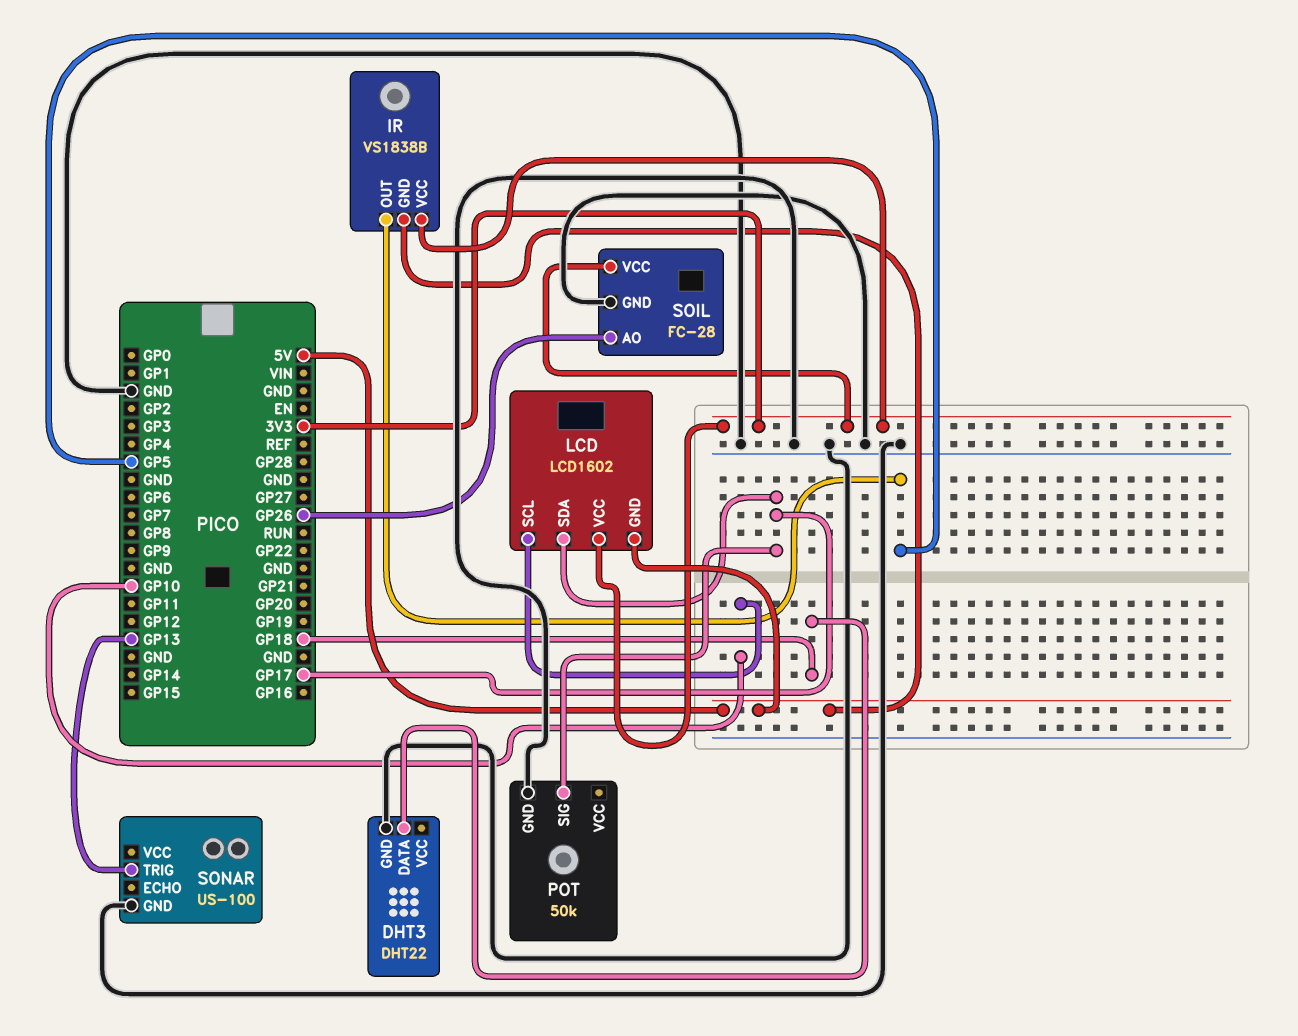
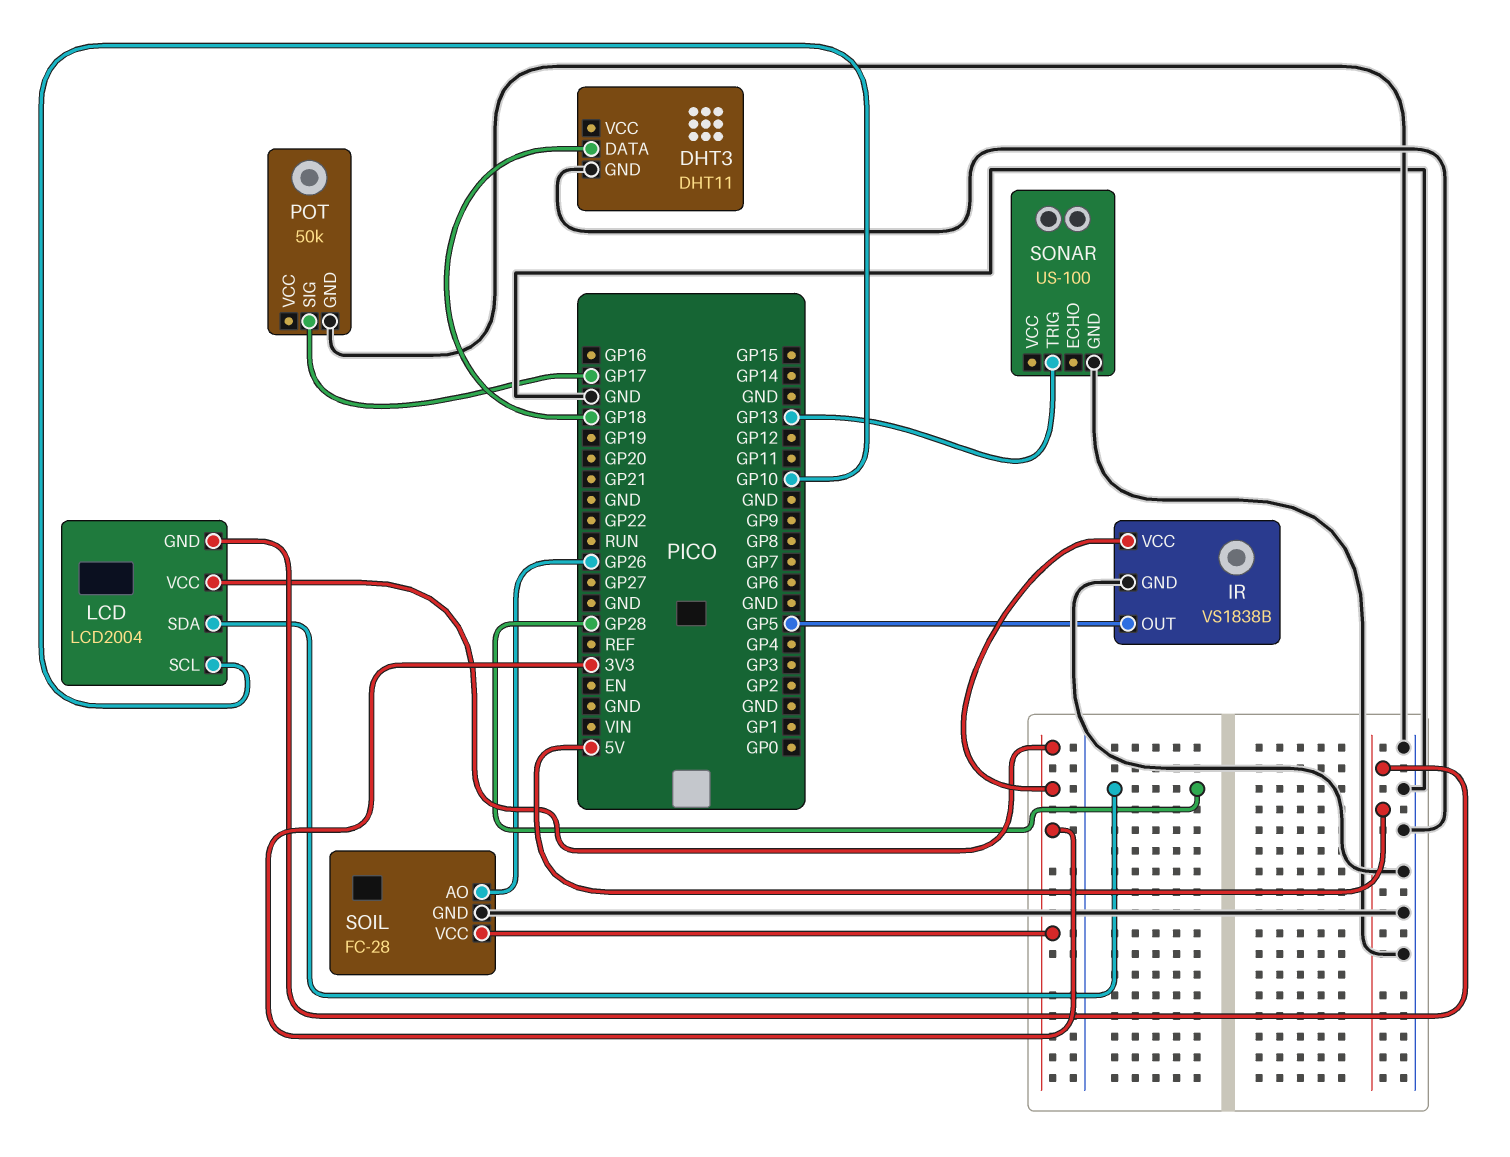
DHT3: DHT22 -> DHT11
IR pin GND: 5V -> GND
LCD: LCD1602 -> LCD2004
LCD pin SDA: GP17 -> GP28

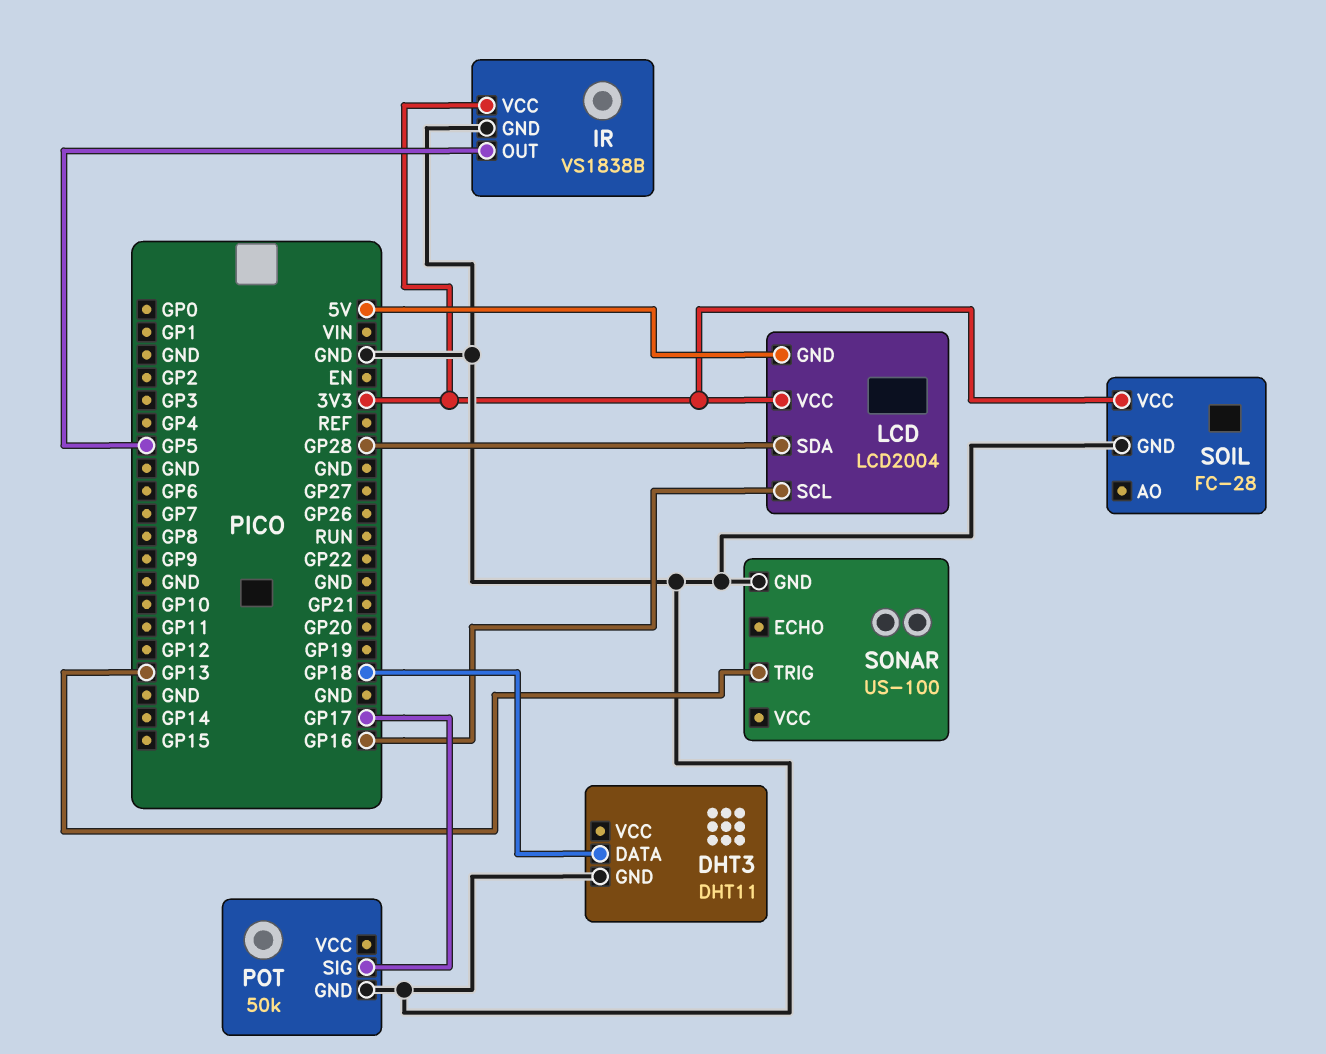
LCD pin SCL: GP10 -> GP16
SOIL pin AO: GP26 -> none

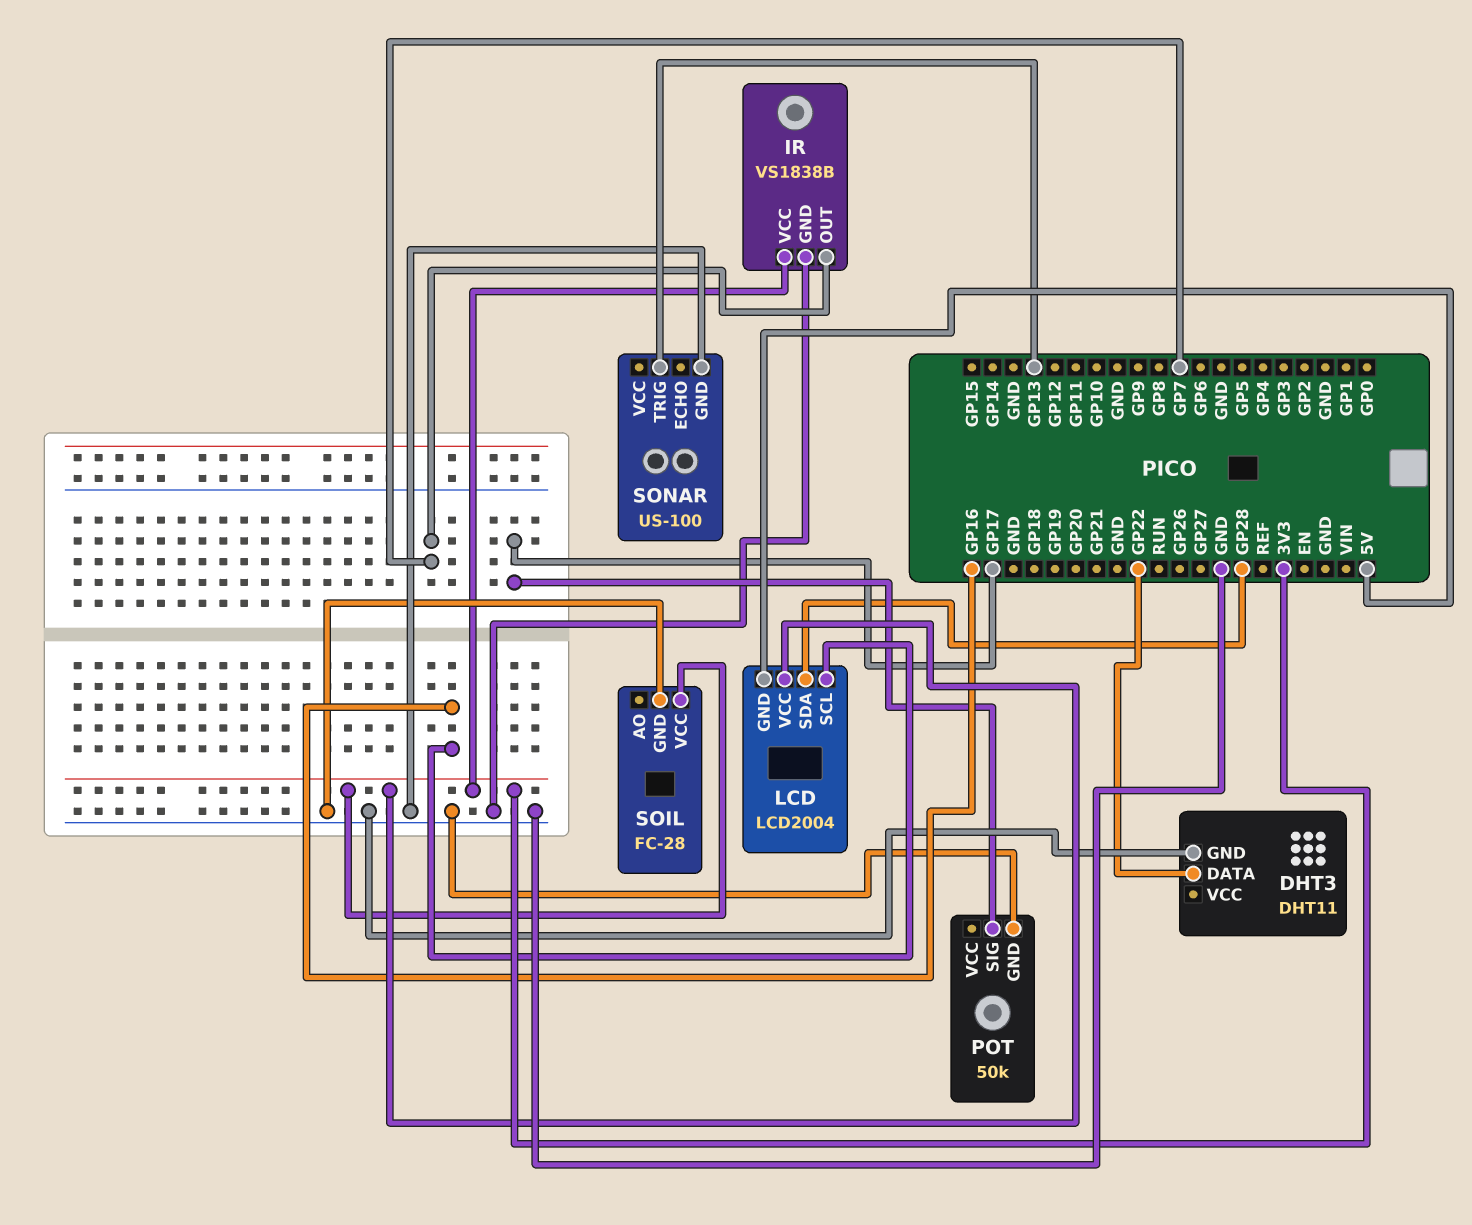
DHT3 pin DATA: GP18 -> GP22
IR pin OUT: GP5 -> GP7

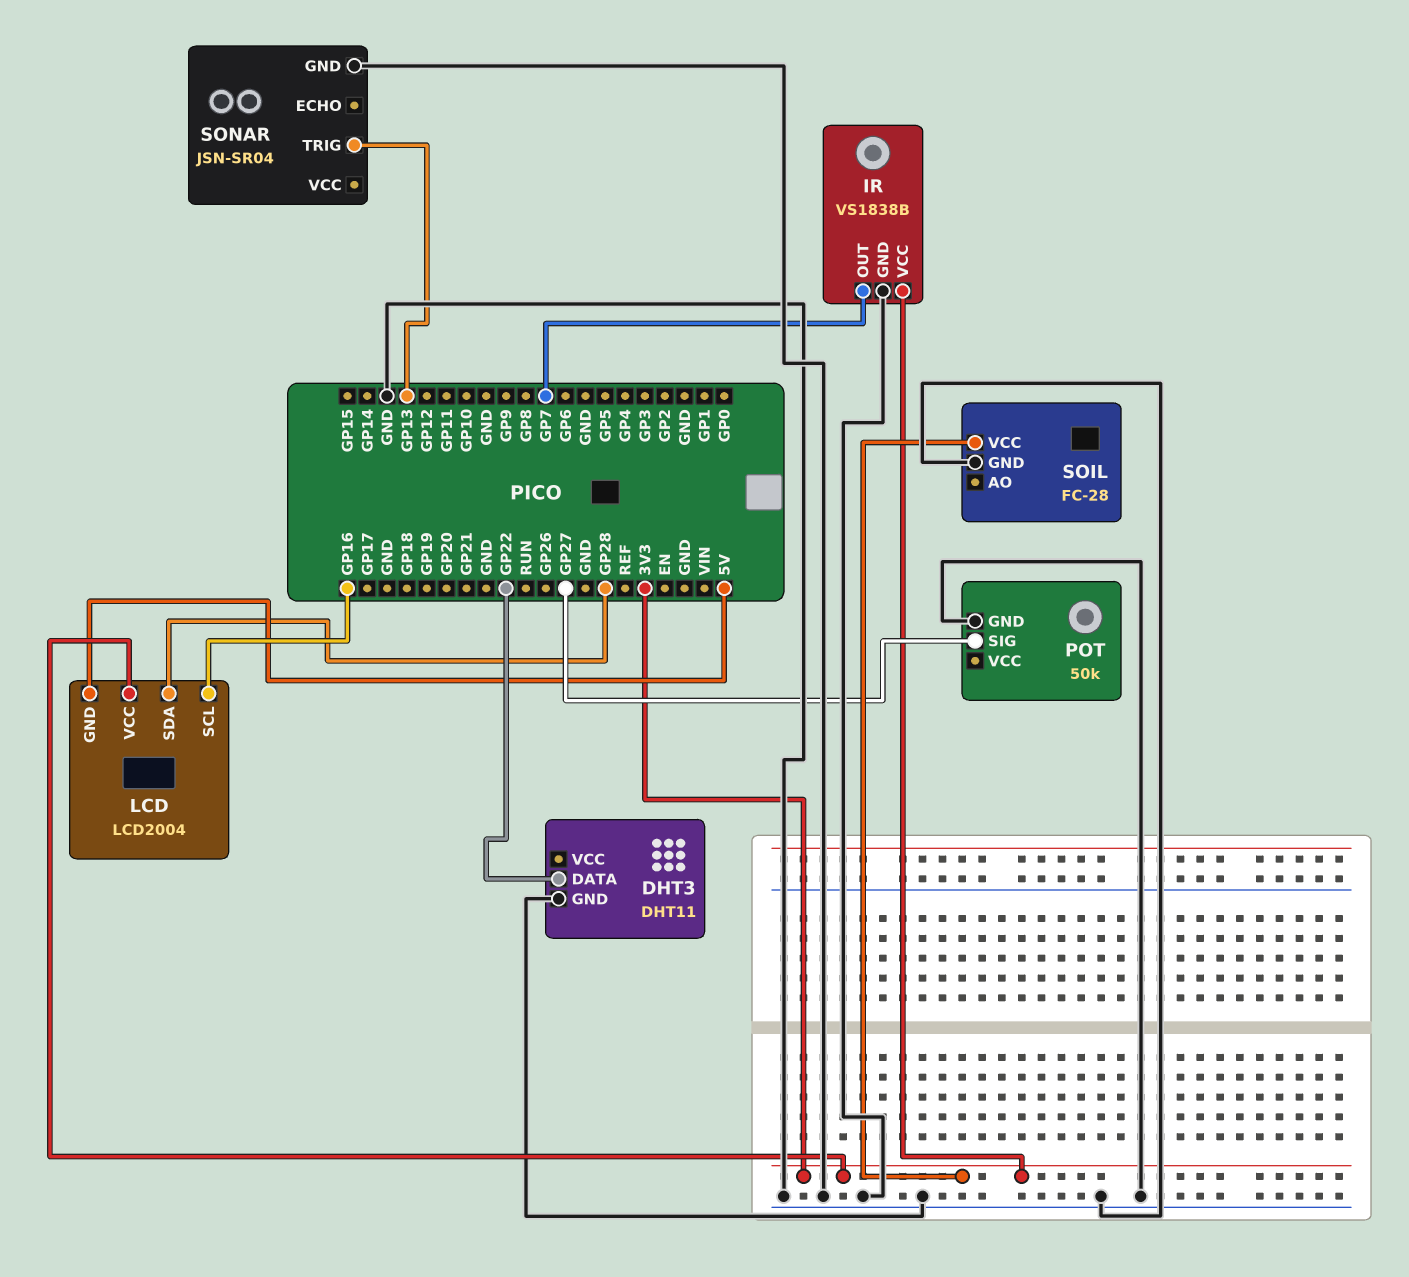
POT pin SIG: GP17 -> GP27
SONAR: US-100 -> JSN-SR04

